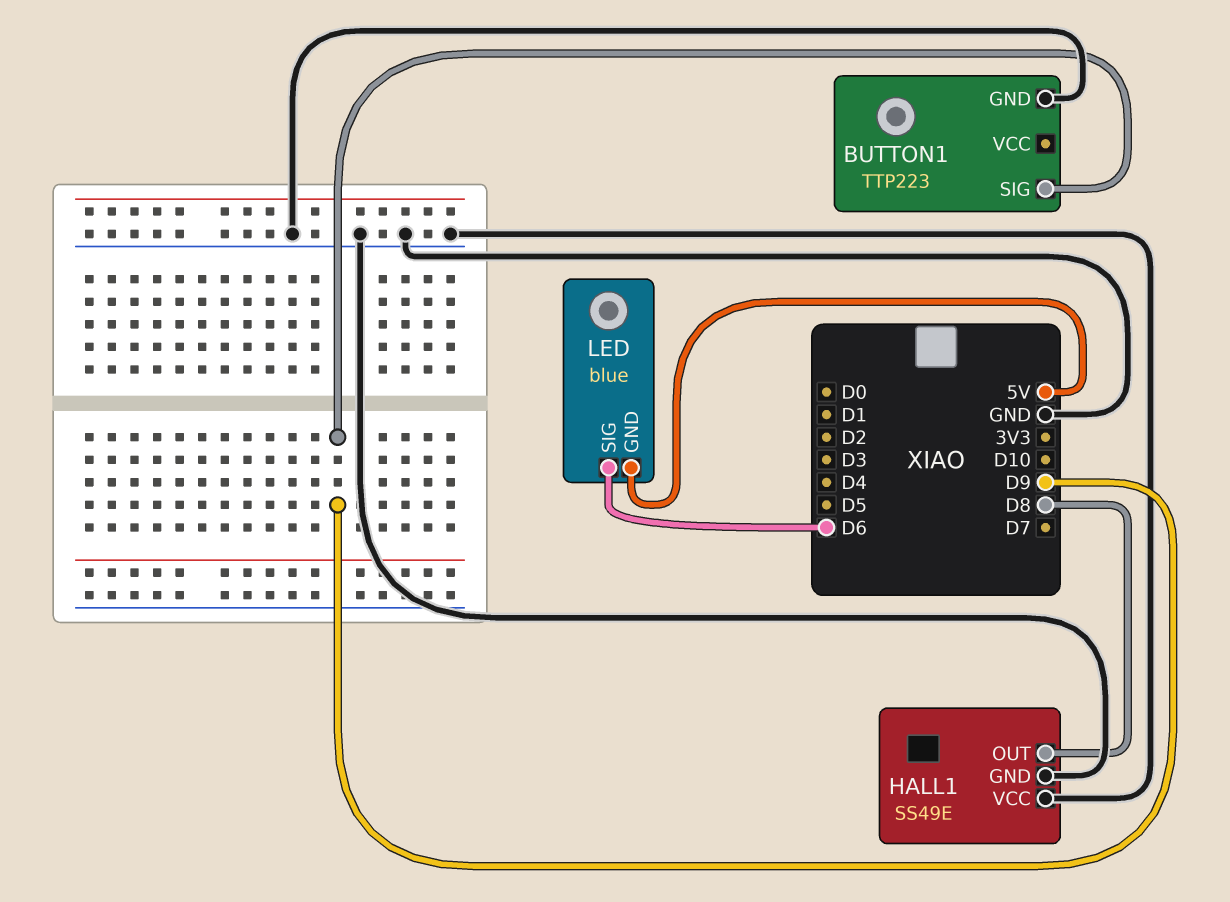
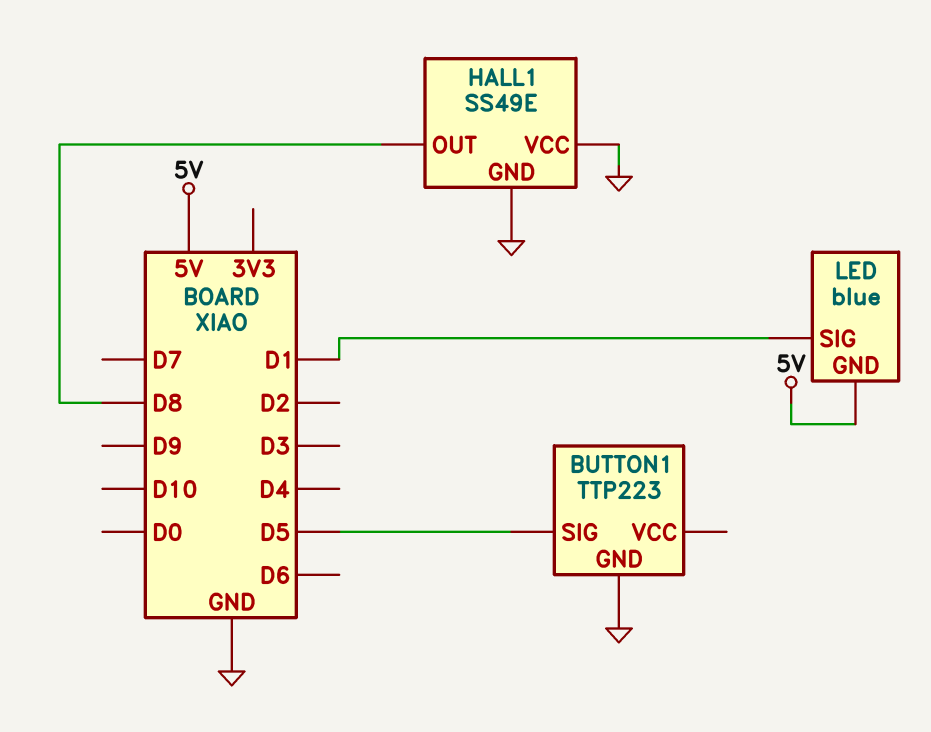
BUTTON1 pin SIG: D9 -> D5
LED pin SIG: D6 -> D1

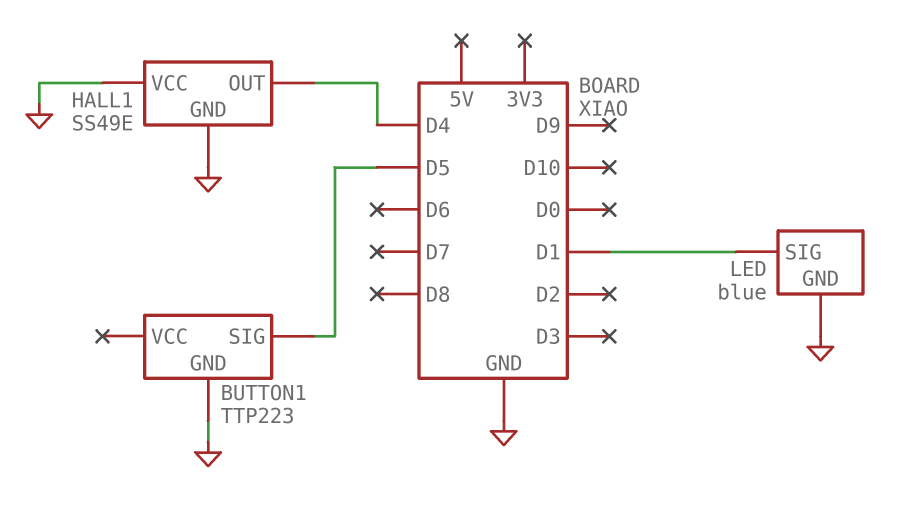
HALL1 pin OUT: D8 -> D4
LED pin GND: 5V -> GND

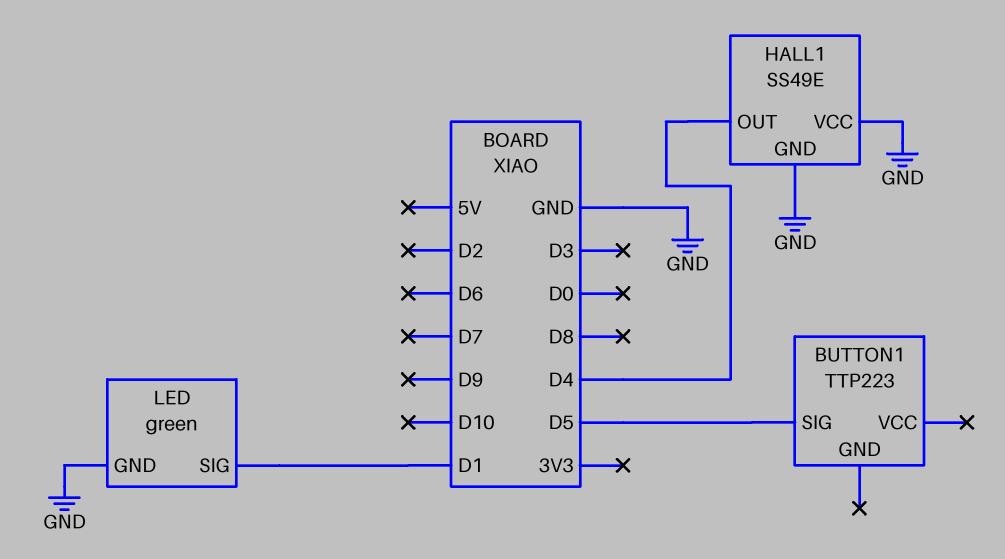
BUTTON1 pin GND: GND -> none
LED: blue -> green

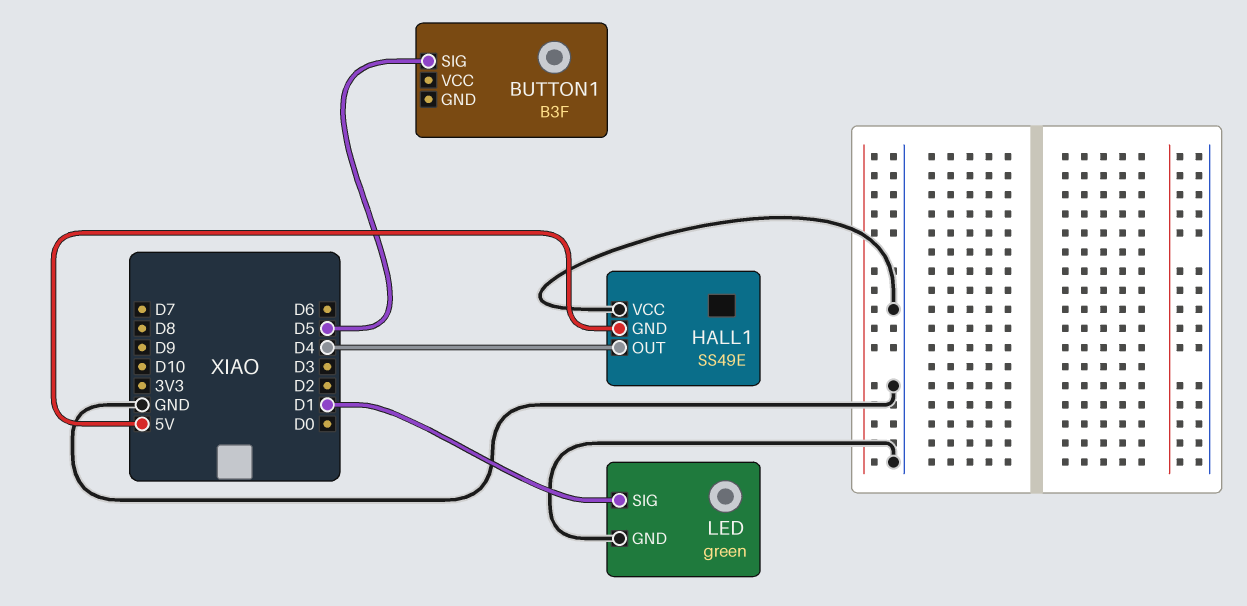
BUTTON1: TTP223 -> B3F
HALL1 pin GND: GND -> 5V

